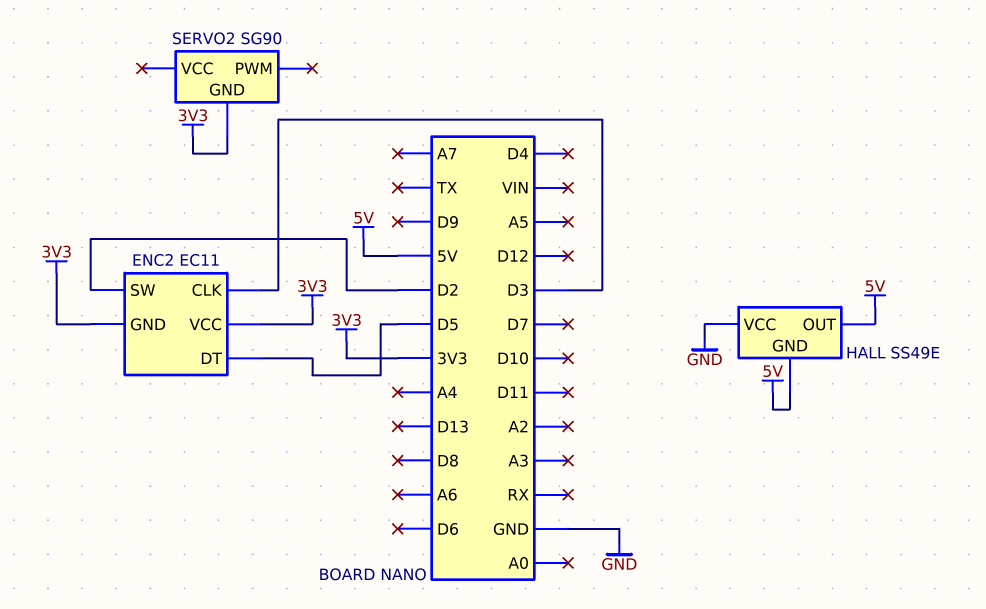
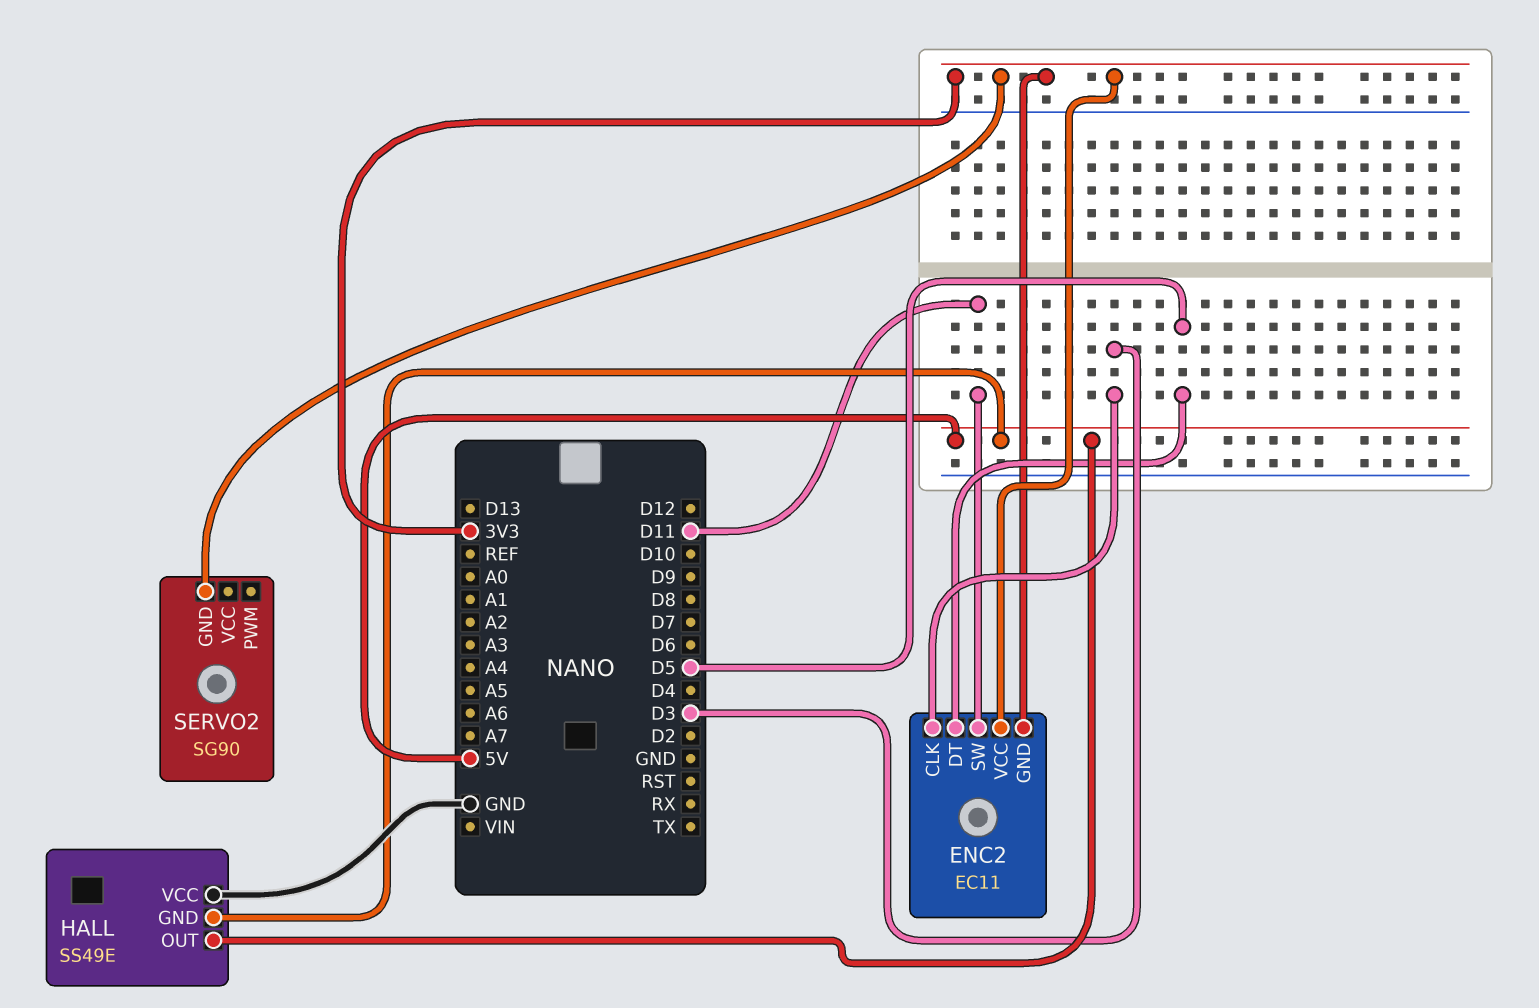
ENC2 pin SW: D2 -> D11

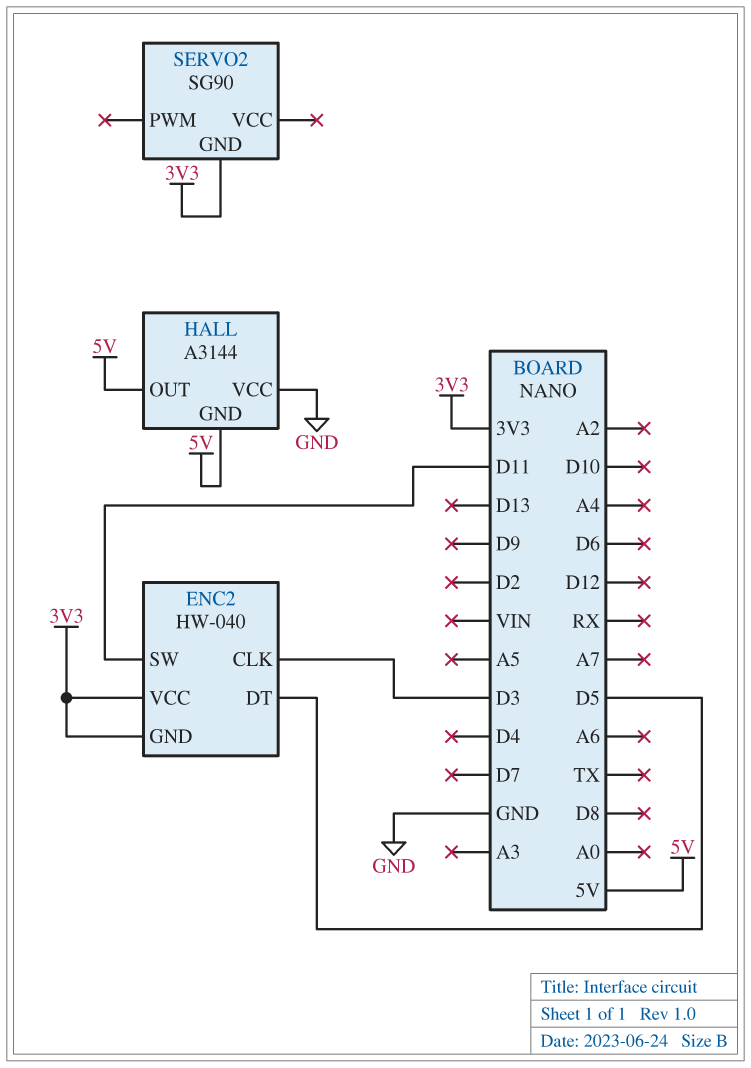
ENC2: EC11 -> HW-040
HALL: SS49E -> A3144

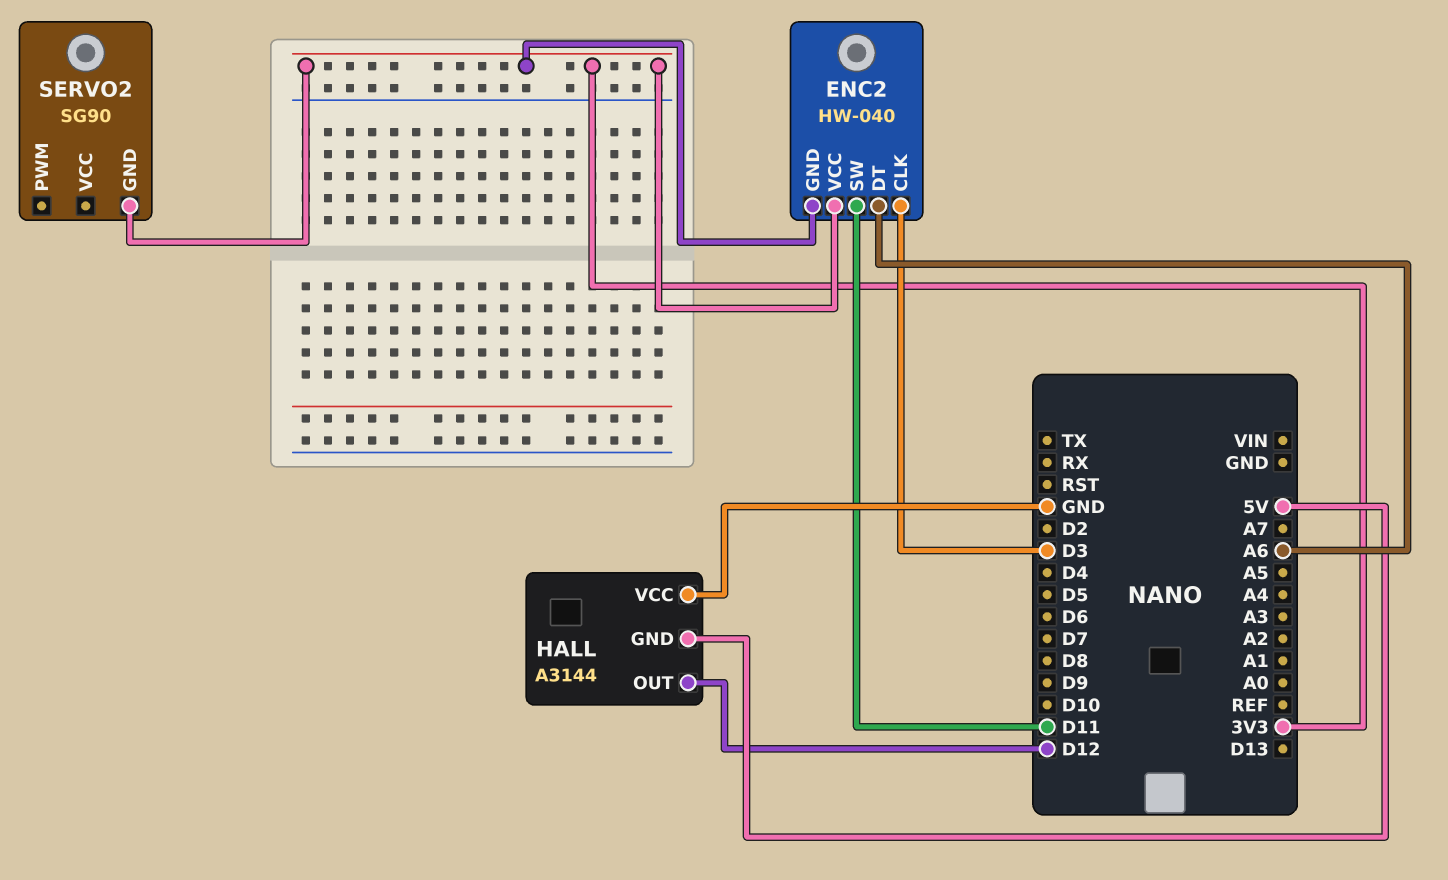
ENC2 pin DT: D5 -> A6
HALL pin OUT: 5V -> D12

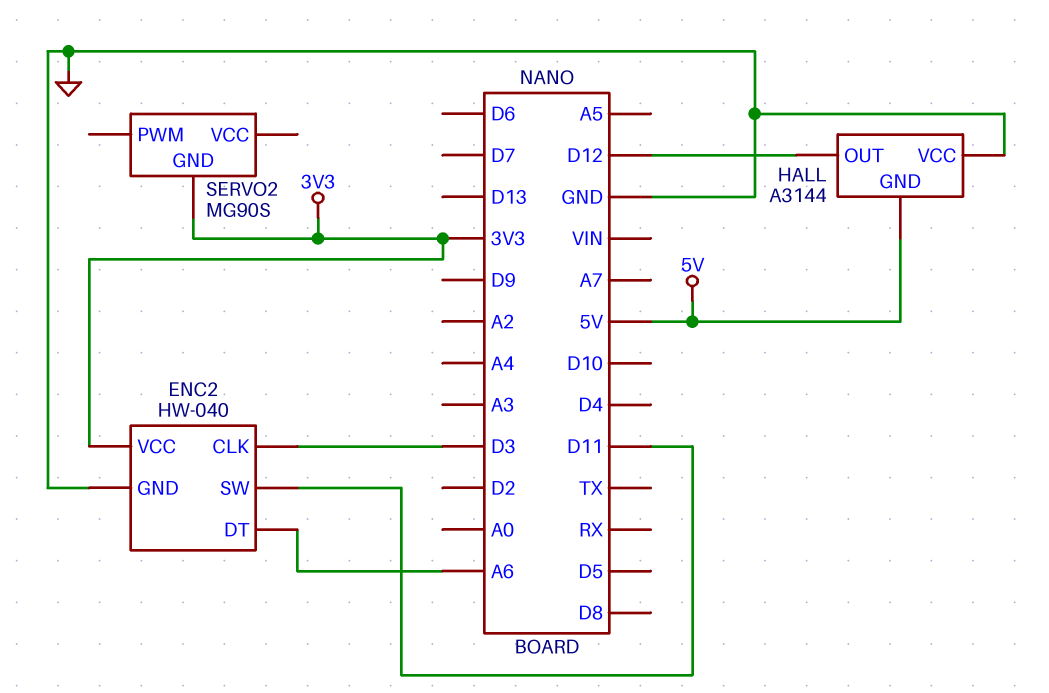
ENC2 pin GND: 3V3 -> GND
SERVO2: SG90 -> MG90S

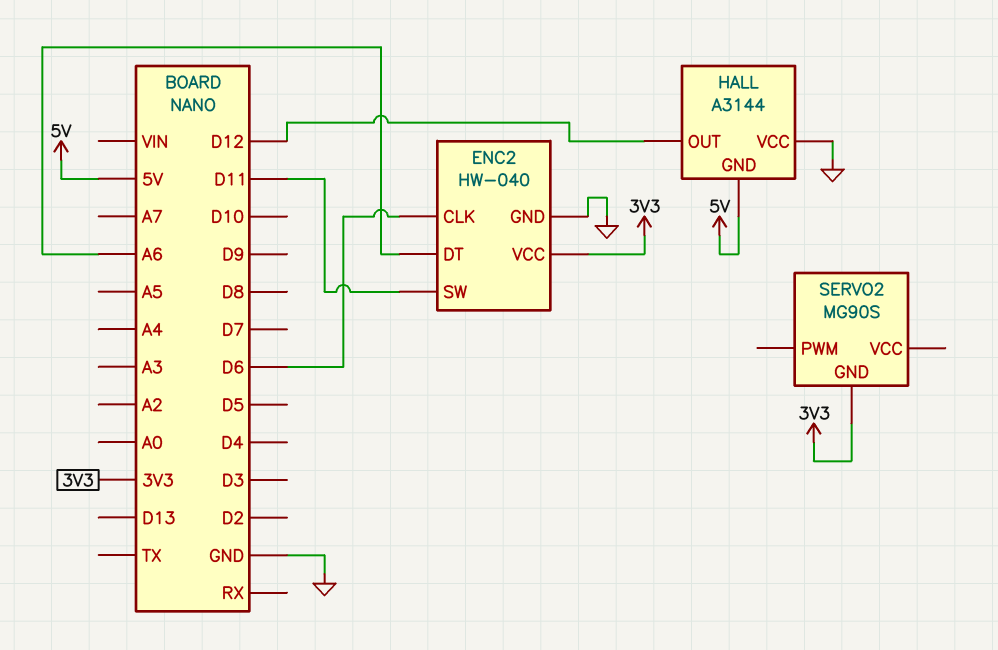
ENC2 pin CLK: D3 -> D6

